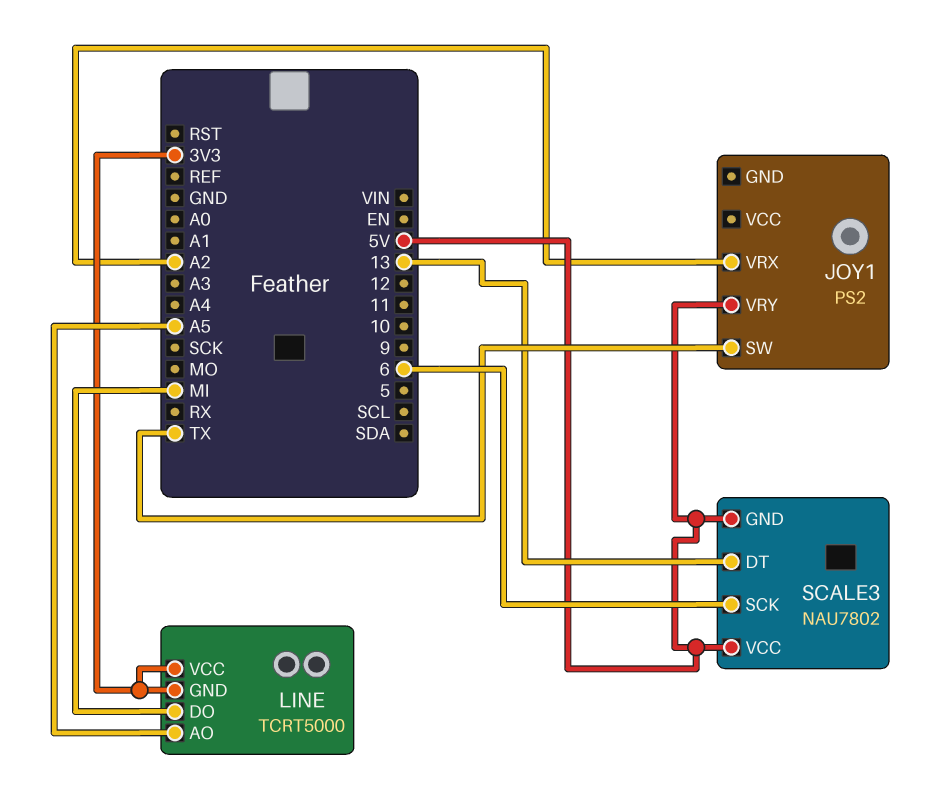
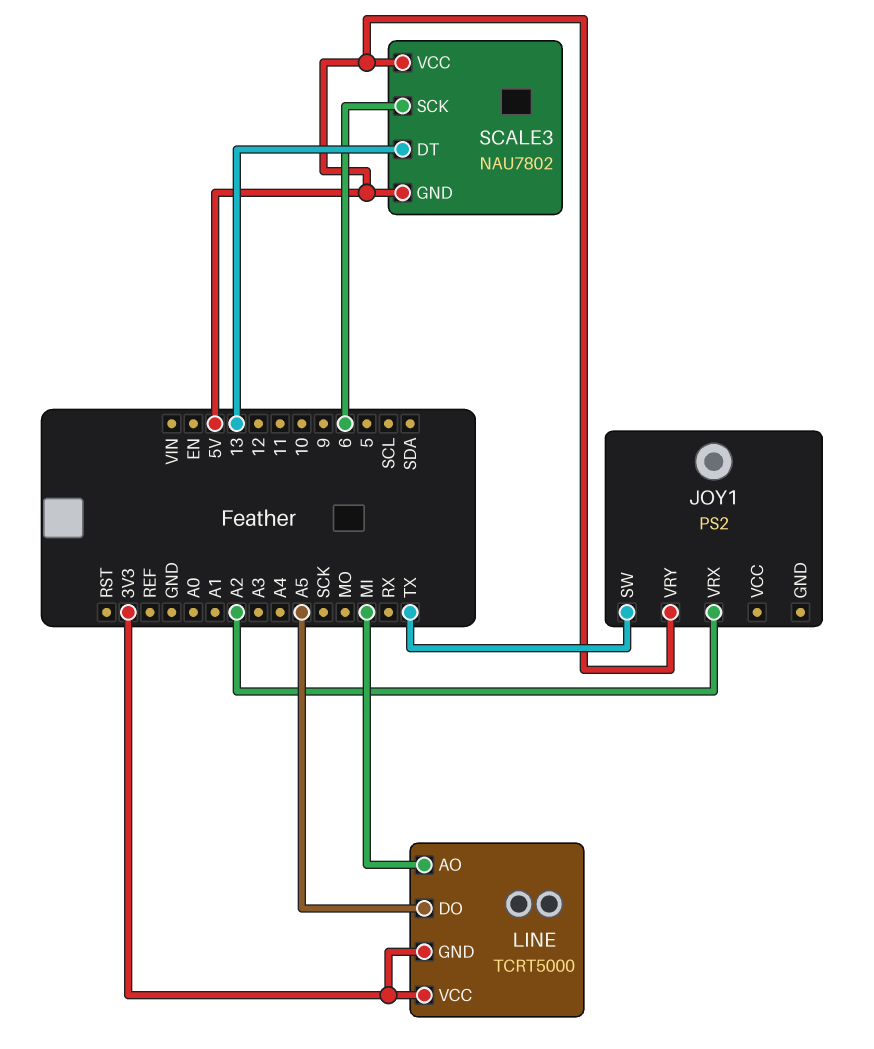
LINE pin AO: A5 -> MI
LINE pin DO: MI -> A5

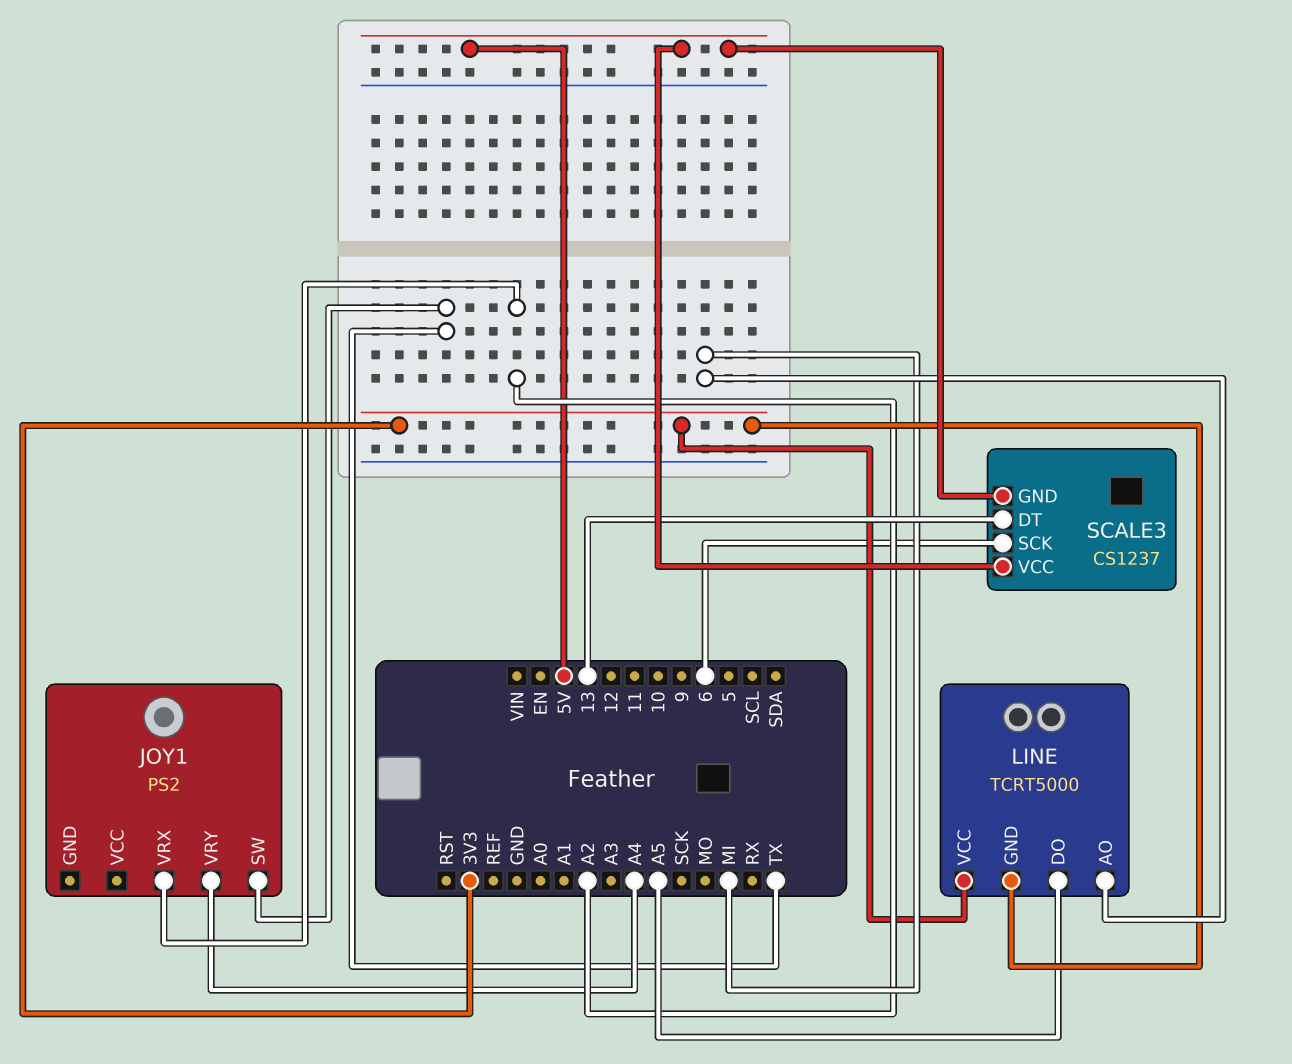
JOY1 pin VRY: 5V -> A4
SCALE3: NAU7802 -> CS1237

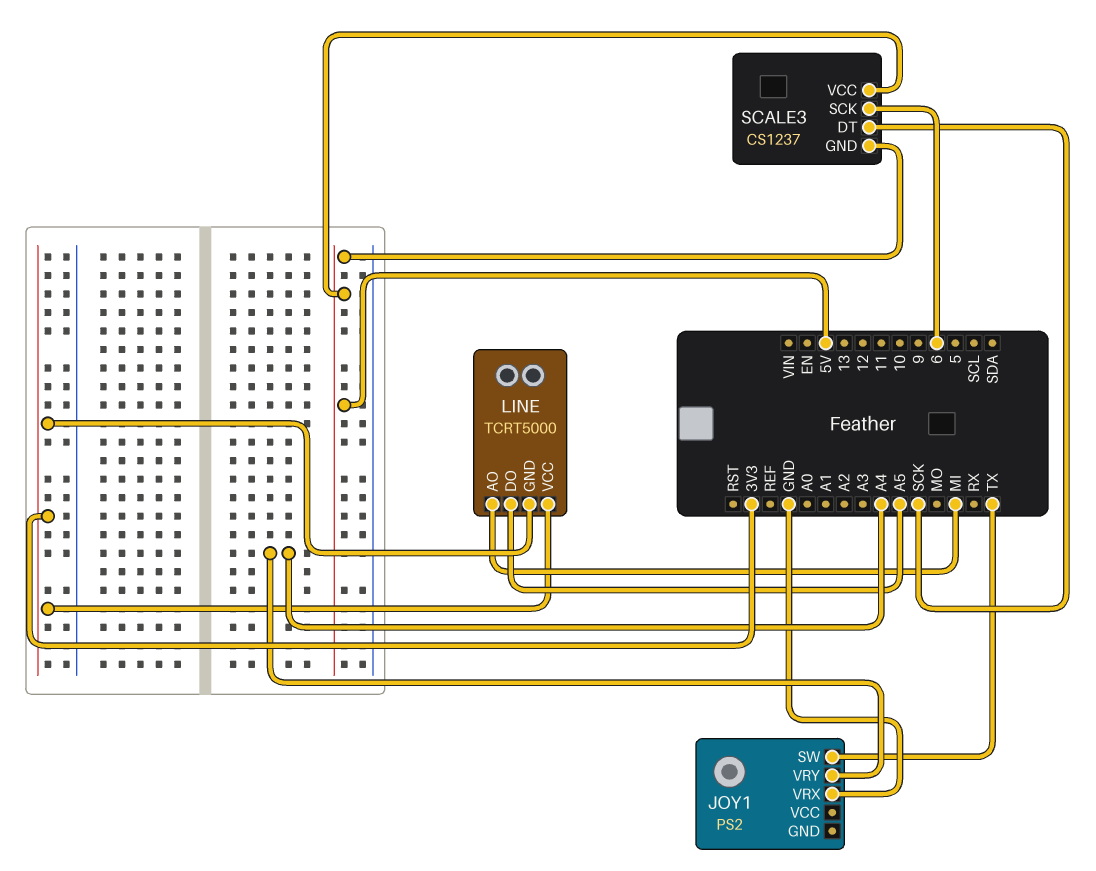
JOY1 pin VRX: A2 -> GND
SCALE3 pin DT: 13 -> SCK

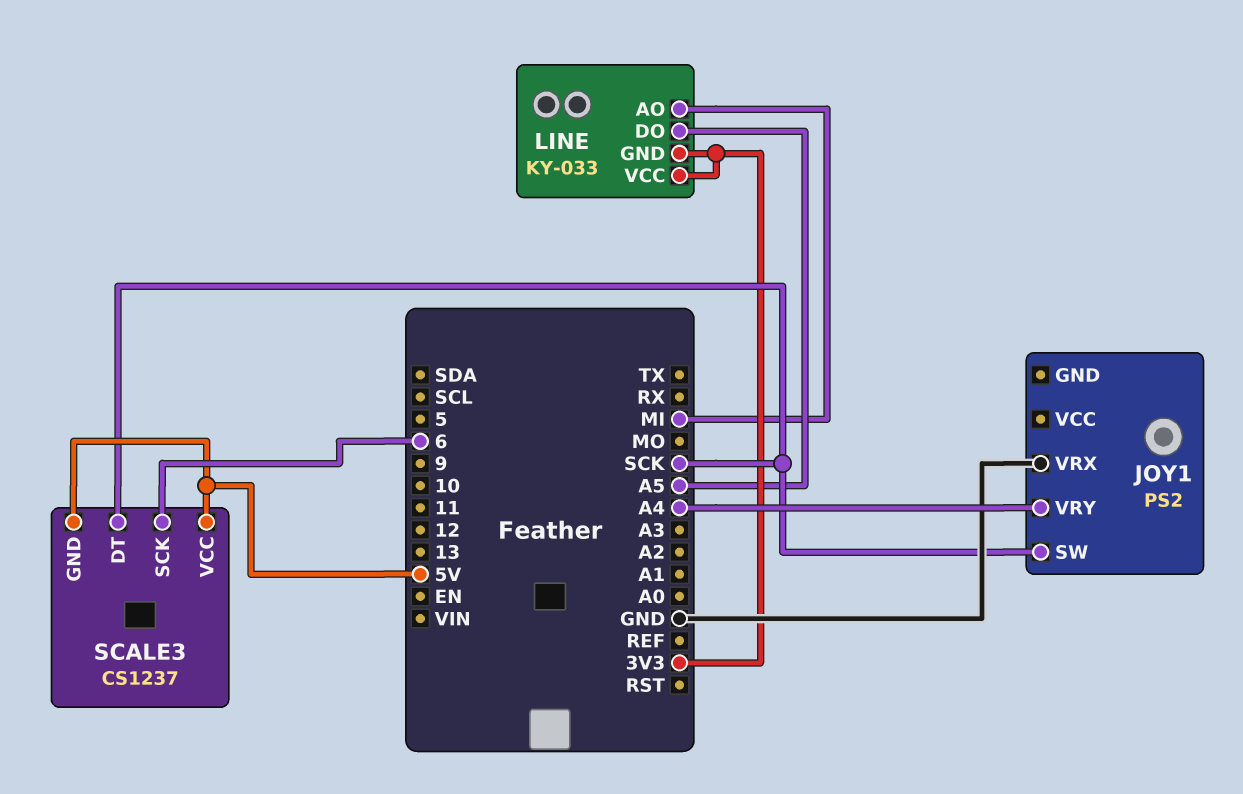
JOY1 pin SW: TX -> SCK
LINE: TCRT5000 -> KY-033

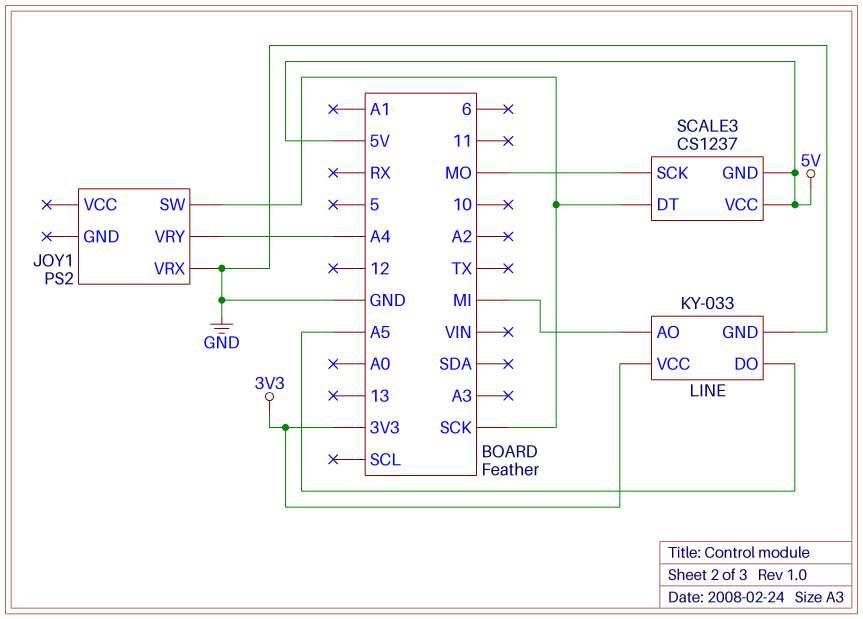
LINE pin GND: 3V3 -> GND
SCALE3 pin SCK: 6 -> MO

